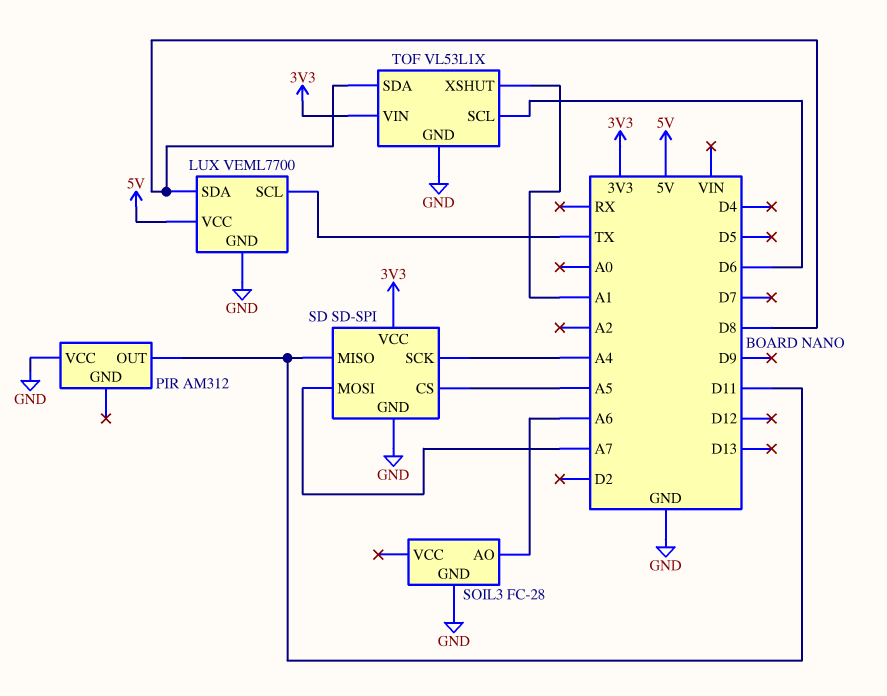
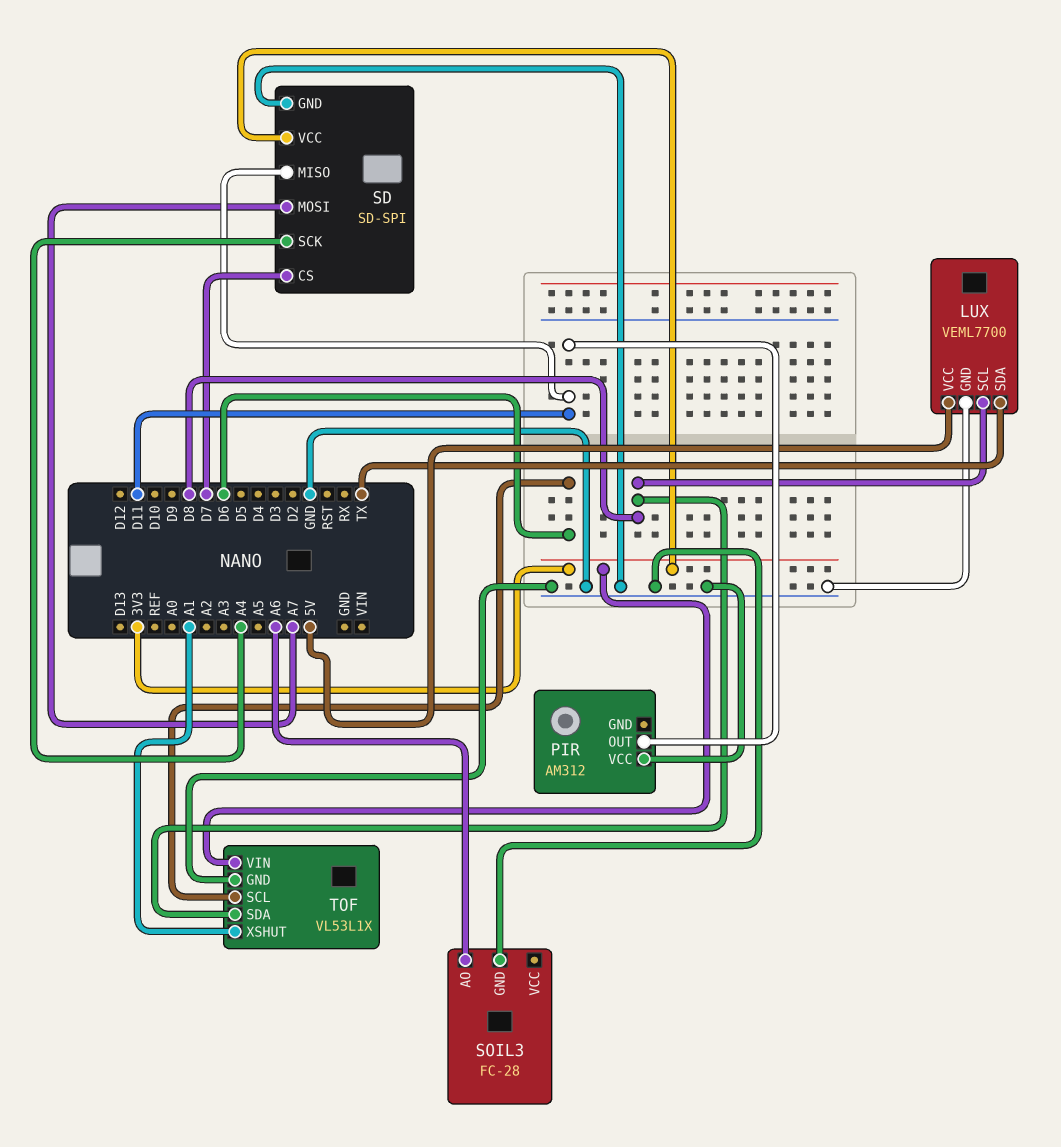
LUX pin SCL: TX -> D8
LUX pin SDA: D8 -> TX
SD pin CS: A5 -> D7

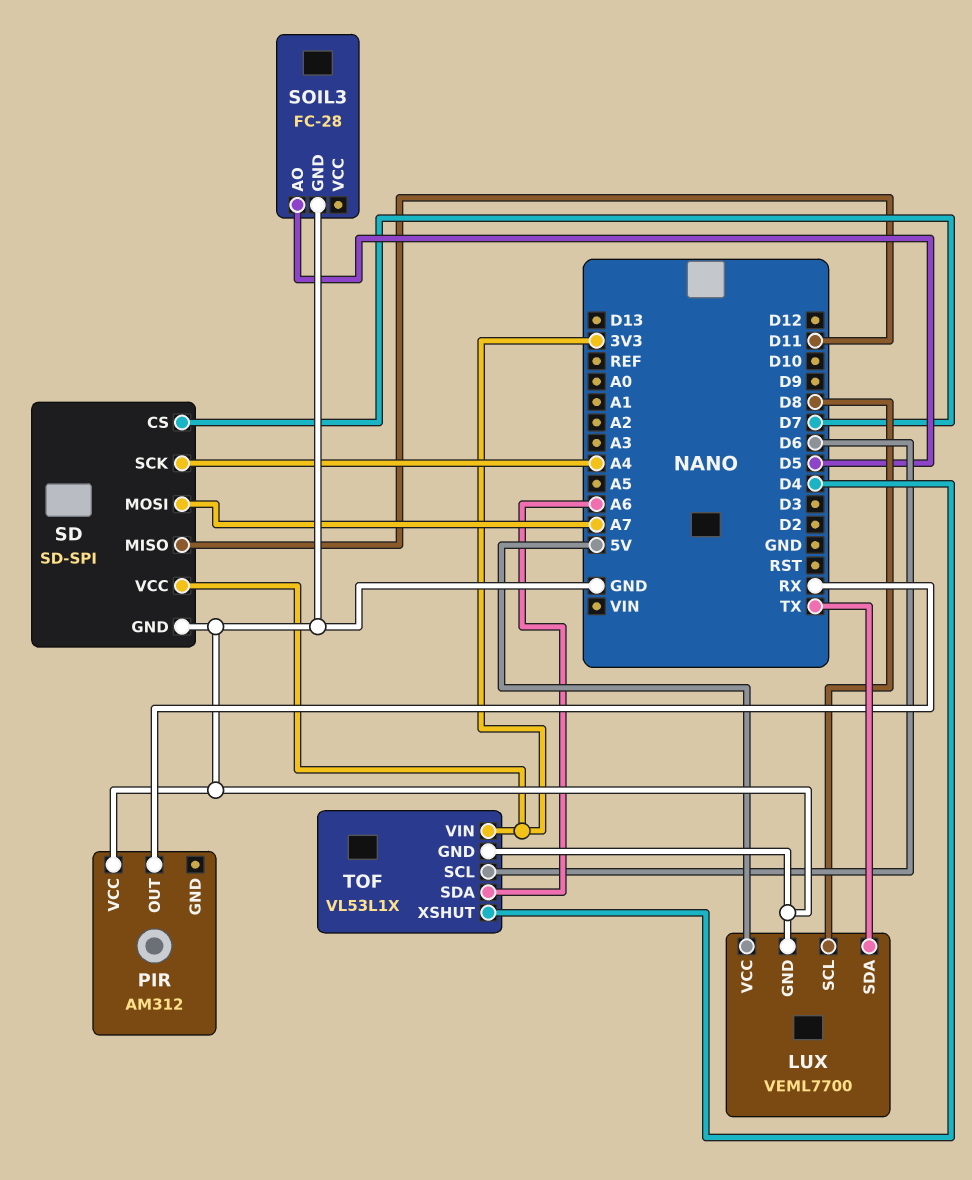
PIR pin OUT: D11 -> RX
SOIL3 pin AO: A6 -> D5
TOF pin SDA: D8 -> A6
TOF pin XSHUT: A1 -> D4

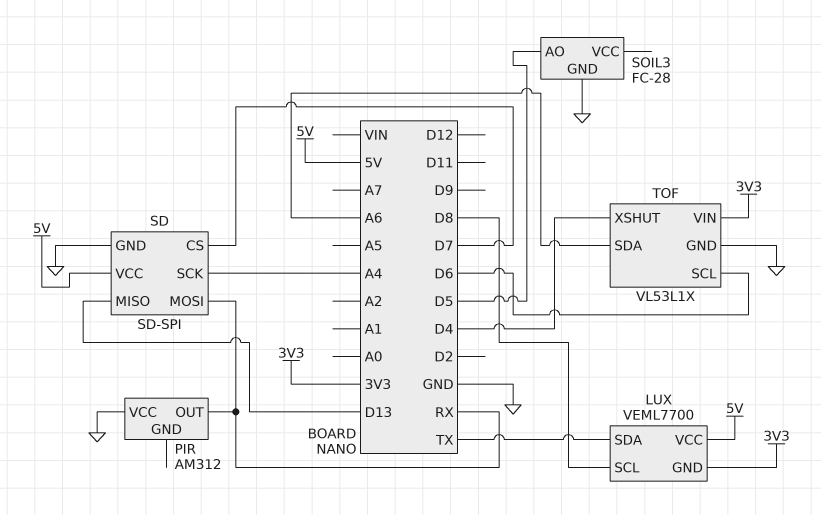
LUX pin GND: GND -> 3V3
SD pin MISO: D11 -> D13
SD pin MOSI: A7 -> RX
SD pin VCC: 3V3 -> 5V

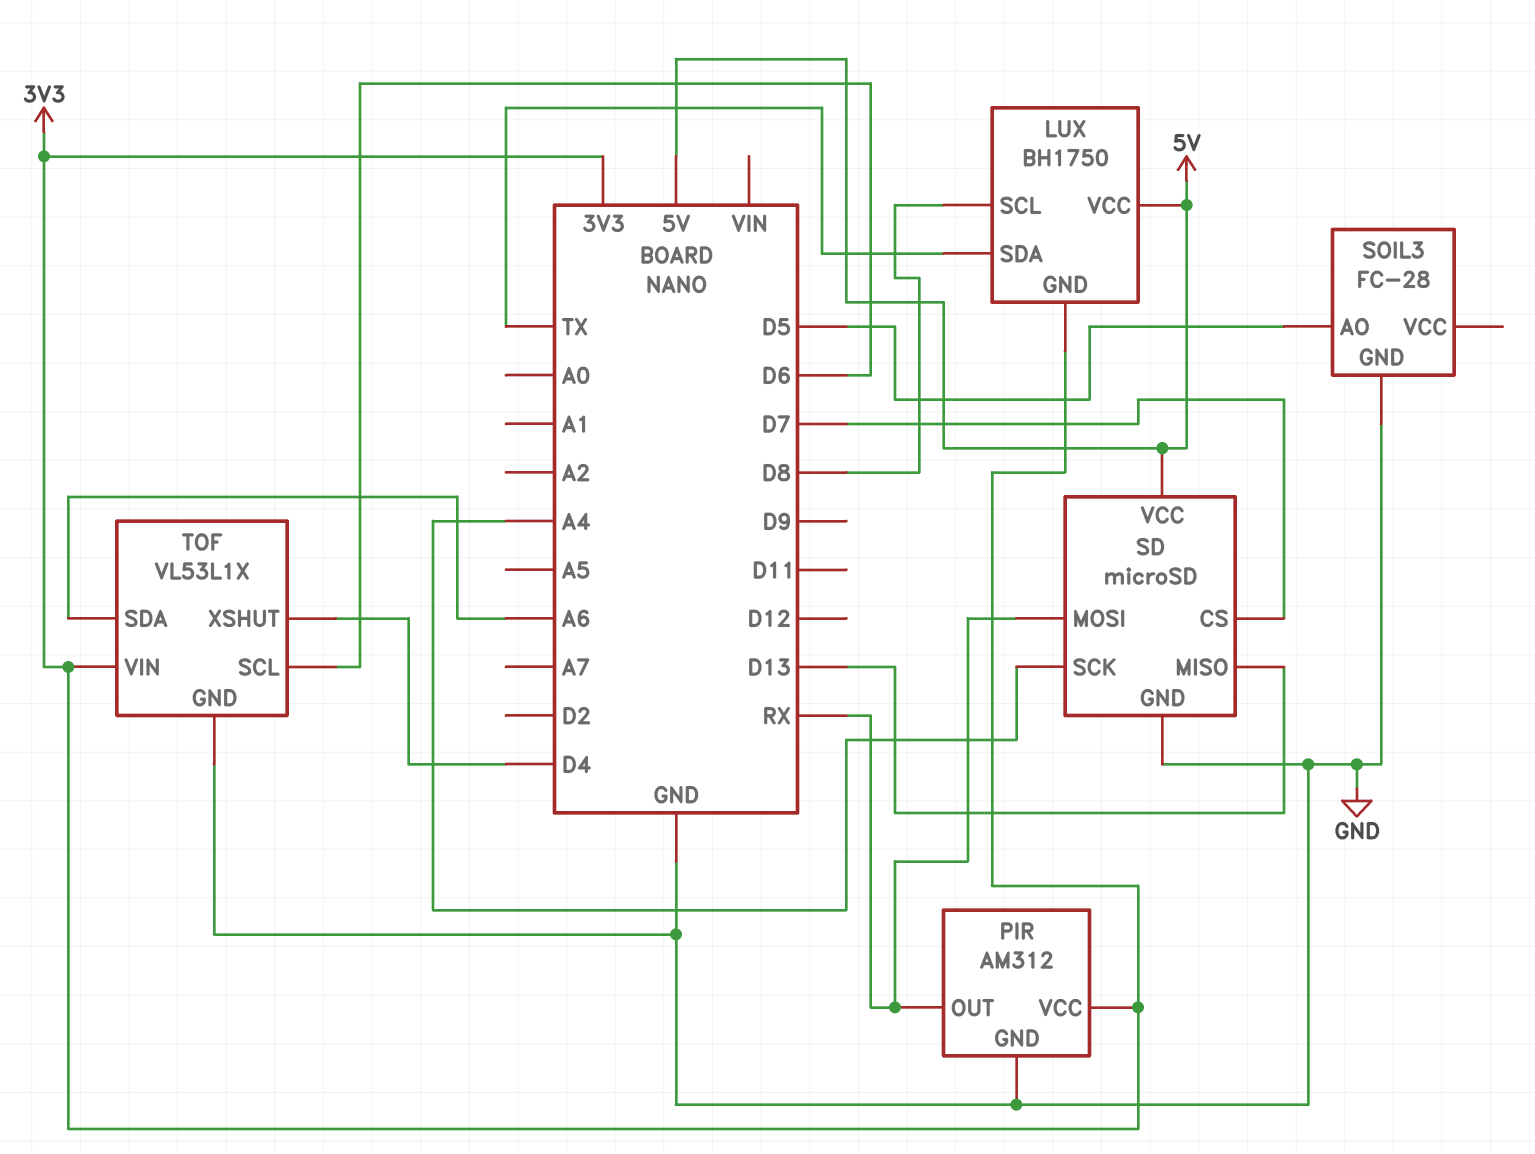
LUX: VEML7700 -> BH1750
PIR pin GND: none -> GND
PIR pin VCC: GND -> 3V3
SD: SD-SPI -> microSD

